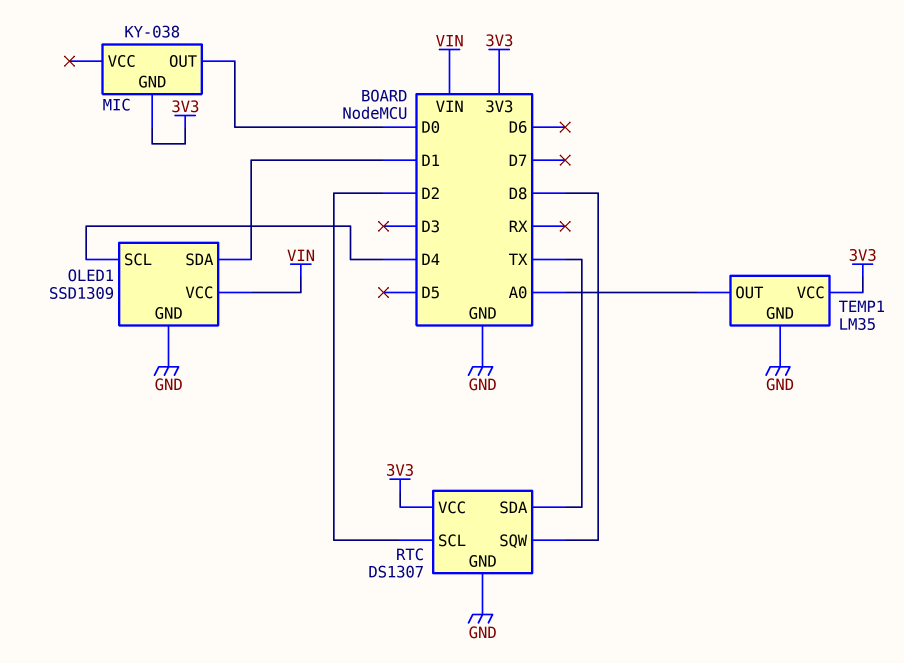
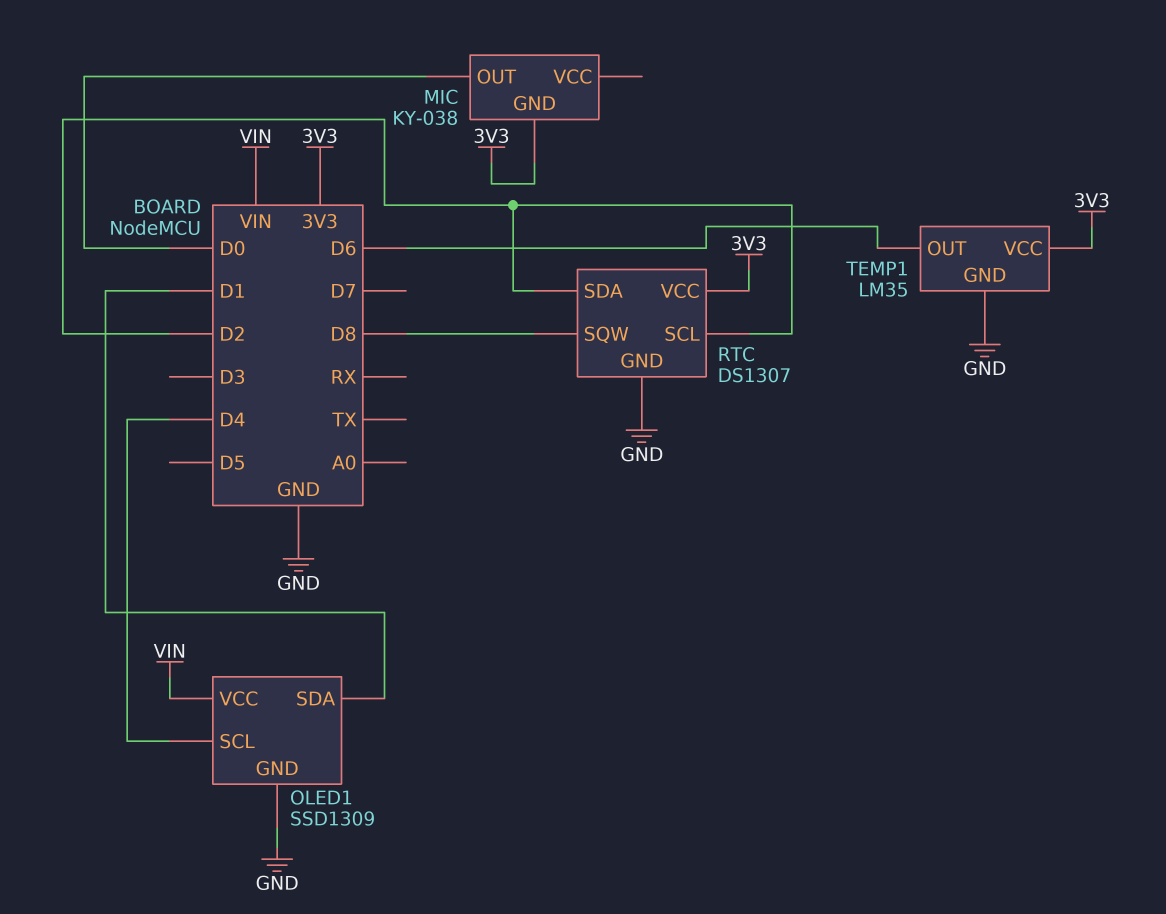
RTC pin SDA: TX -> D2
TEMP1 pin OUT: A0 -> D6

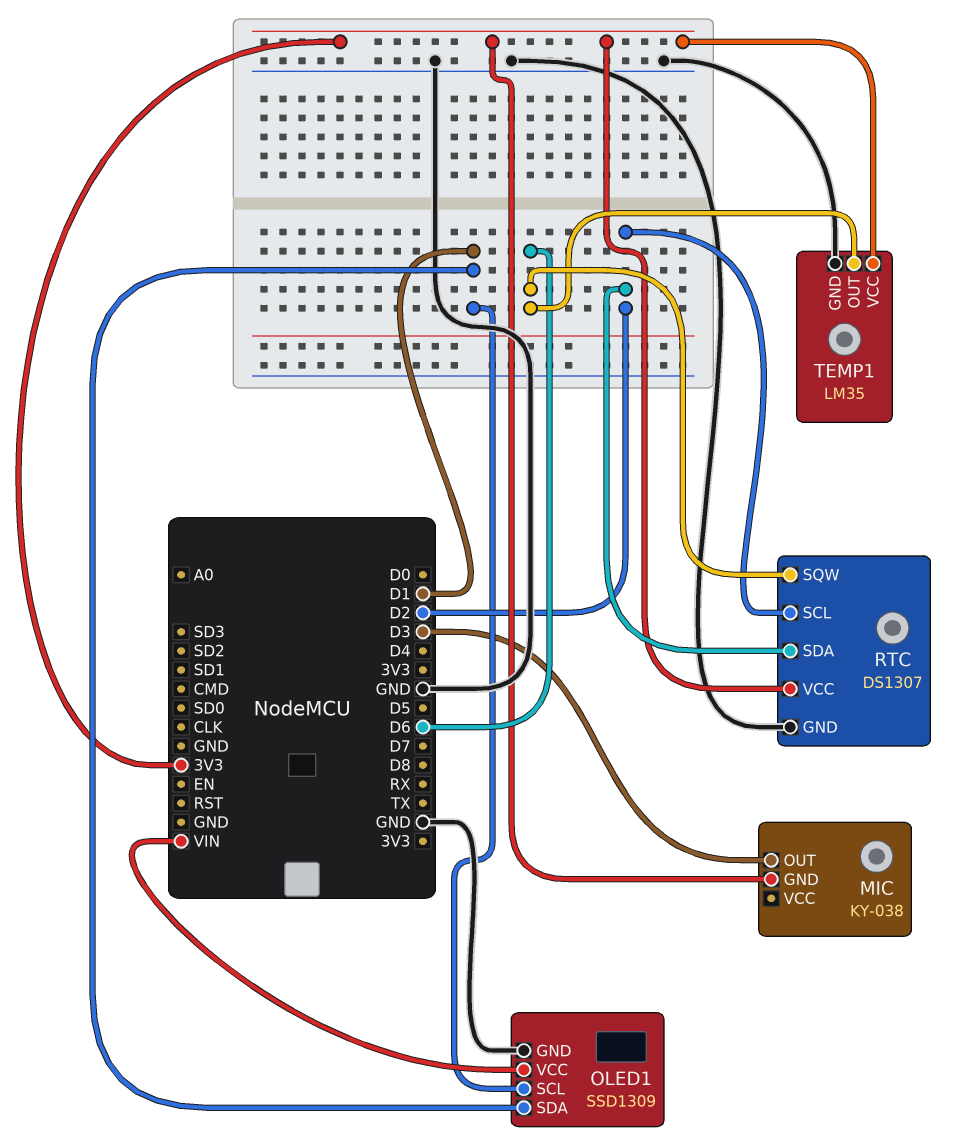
MIC pin OUT: D0 -> D3
OLED1 pin SCL: D4 -> D1
RTC pin SQW: D8 -> D6

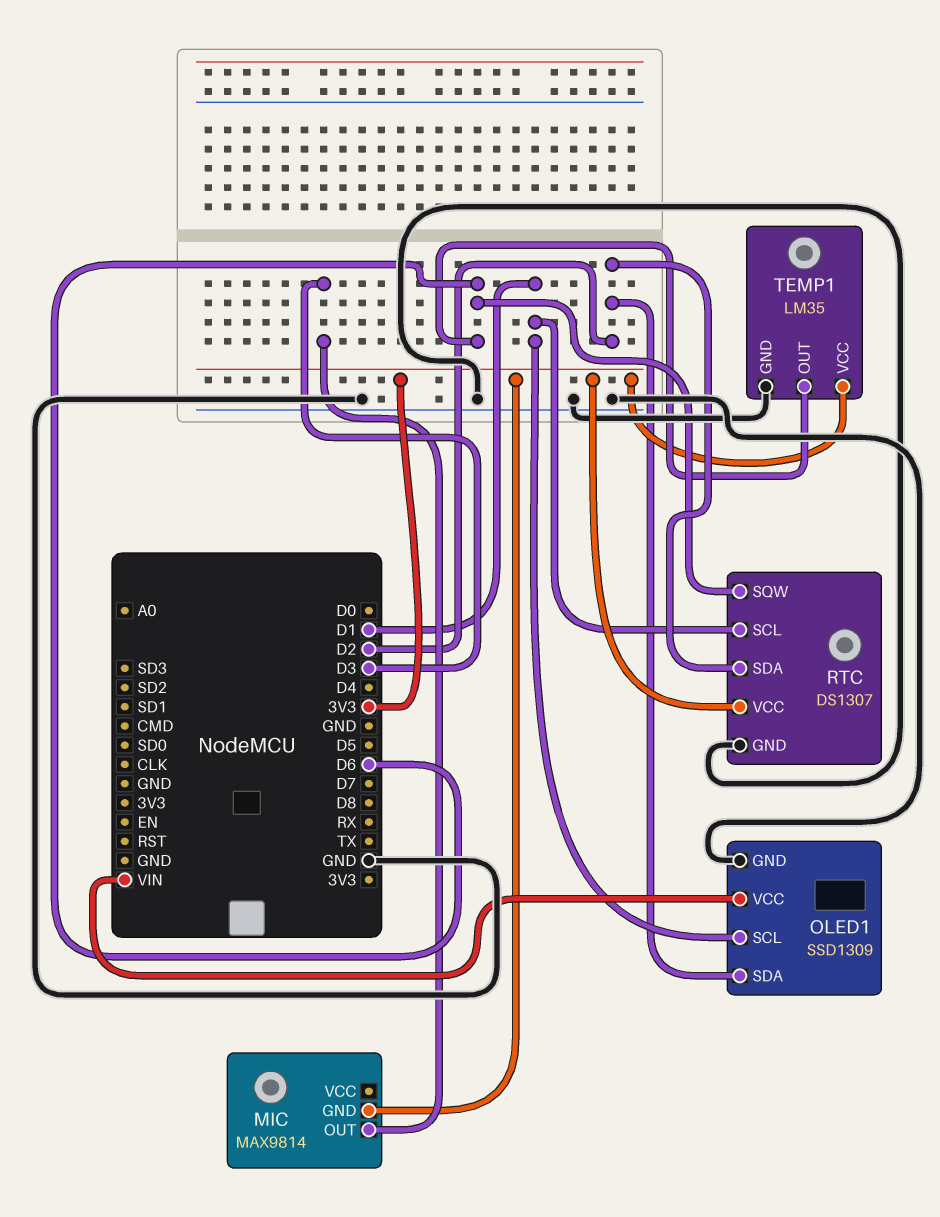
MIC: KY-038 -> MAX9814
OLED1 pin SDA: D1 -> D2
RTC pin SCL: D2 -> D1

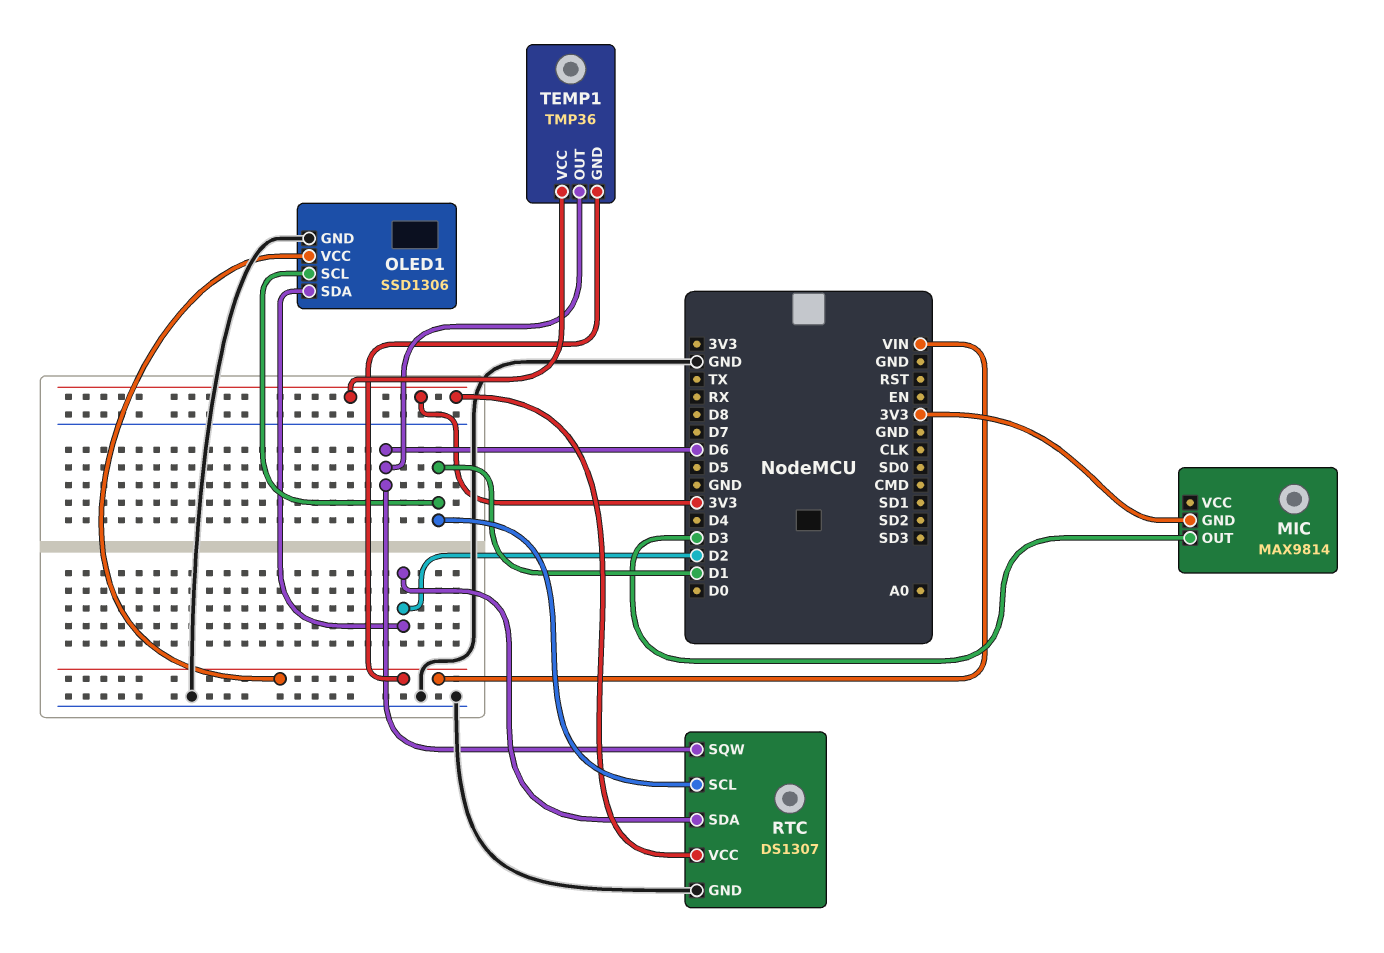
OLED1: SSD1309 -> SSD1306
TEMP1: LM35 -> TMP36
TEMP1 pin GND: GND -> VIN

